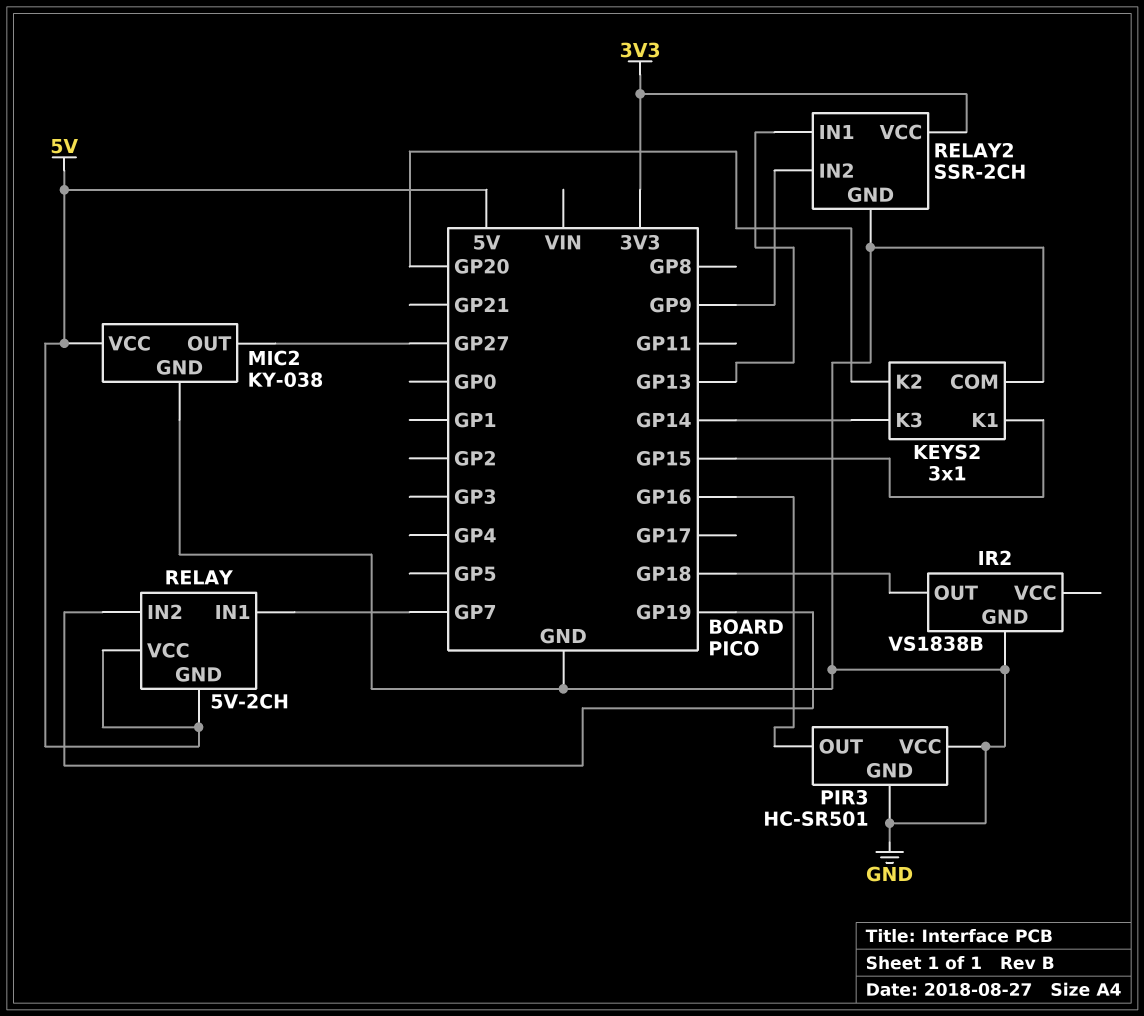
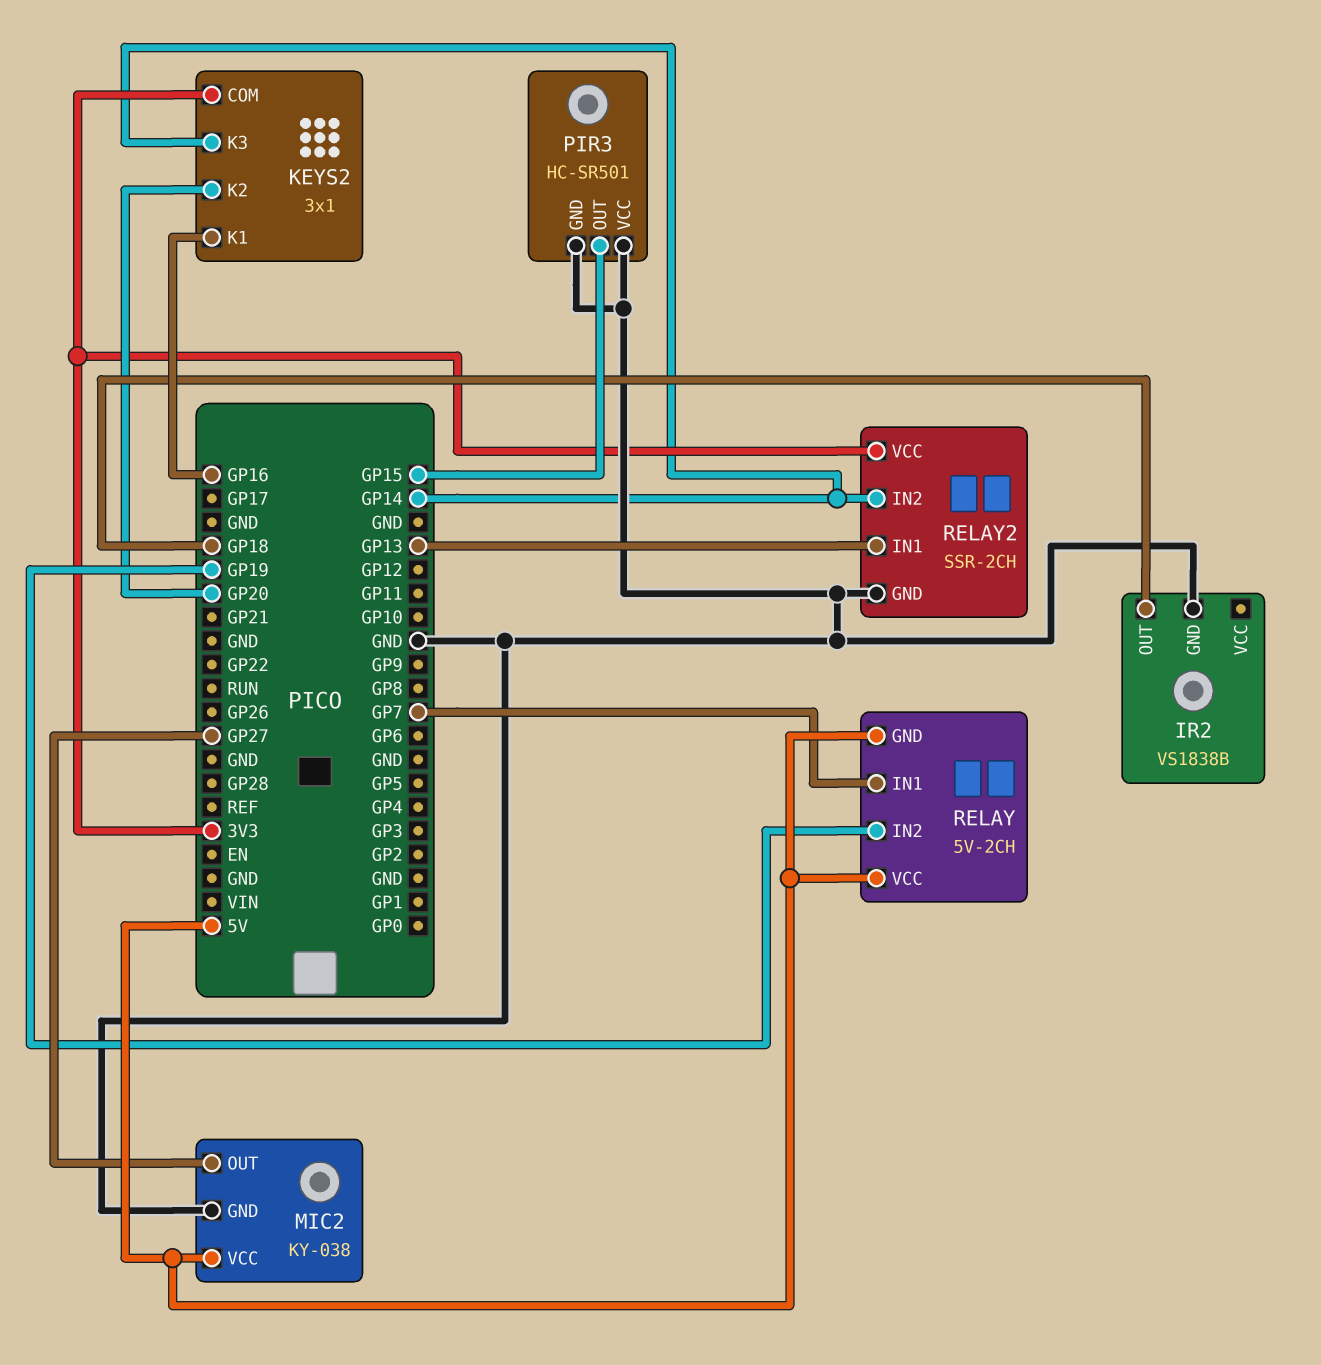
KEYS2 pin COM: GND -> 3V3
KEYS2 pin K1: GP15 -> GP16
PIR3 pin OUT: GP16 -> GP15
RELAY2 pin IN2: GP9 -> GP14

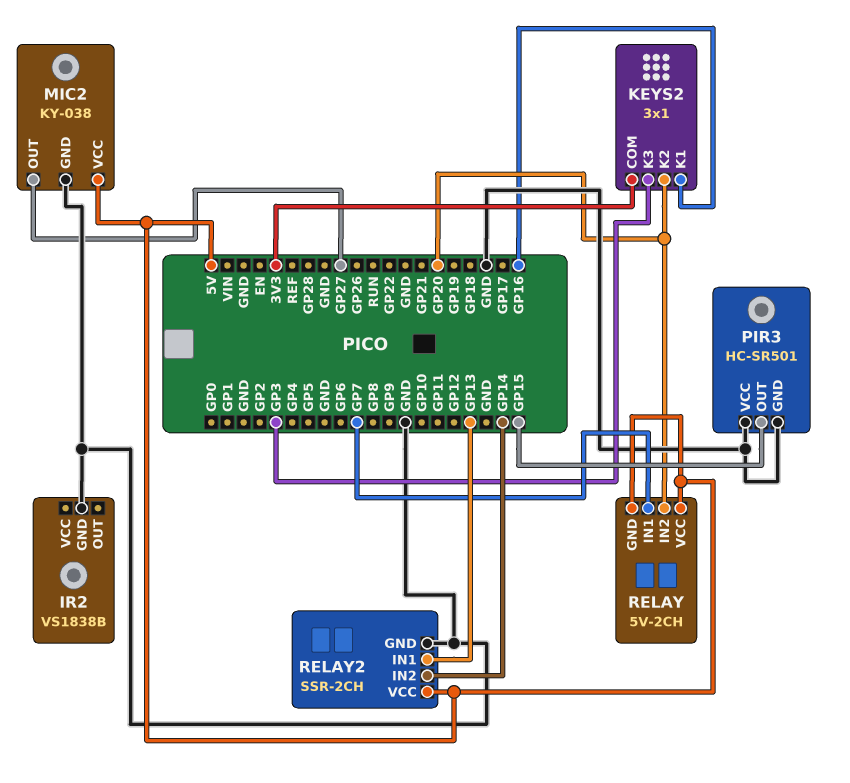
IR2 pin OUT: GP18 -> none
KEYS2 pin K3: GP14 -> GP3
RELAY pin IN2: GP19 -> GP20
RELAY2 pin VCC: 3V3 -> 5V

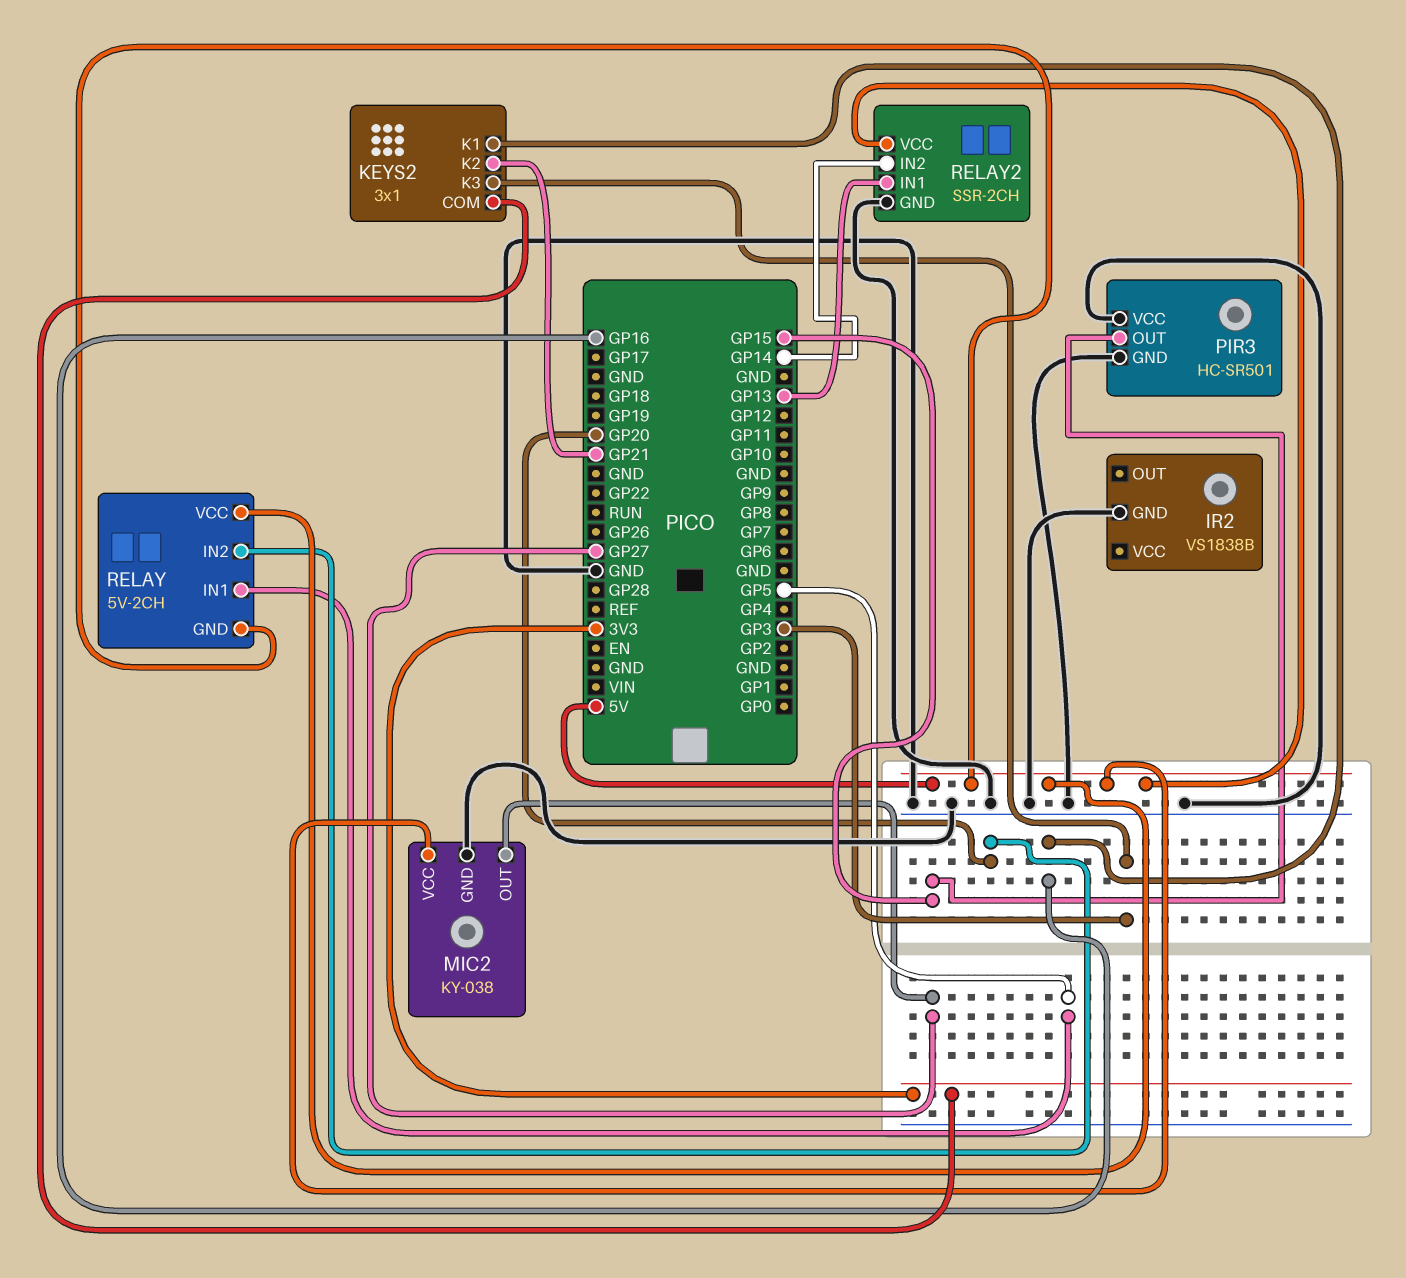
KEYS2 pin K2: GP20 -> GP21
RELAY pin IN1: GP7 -> GP5

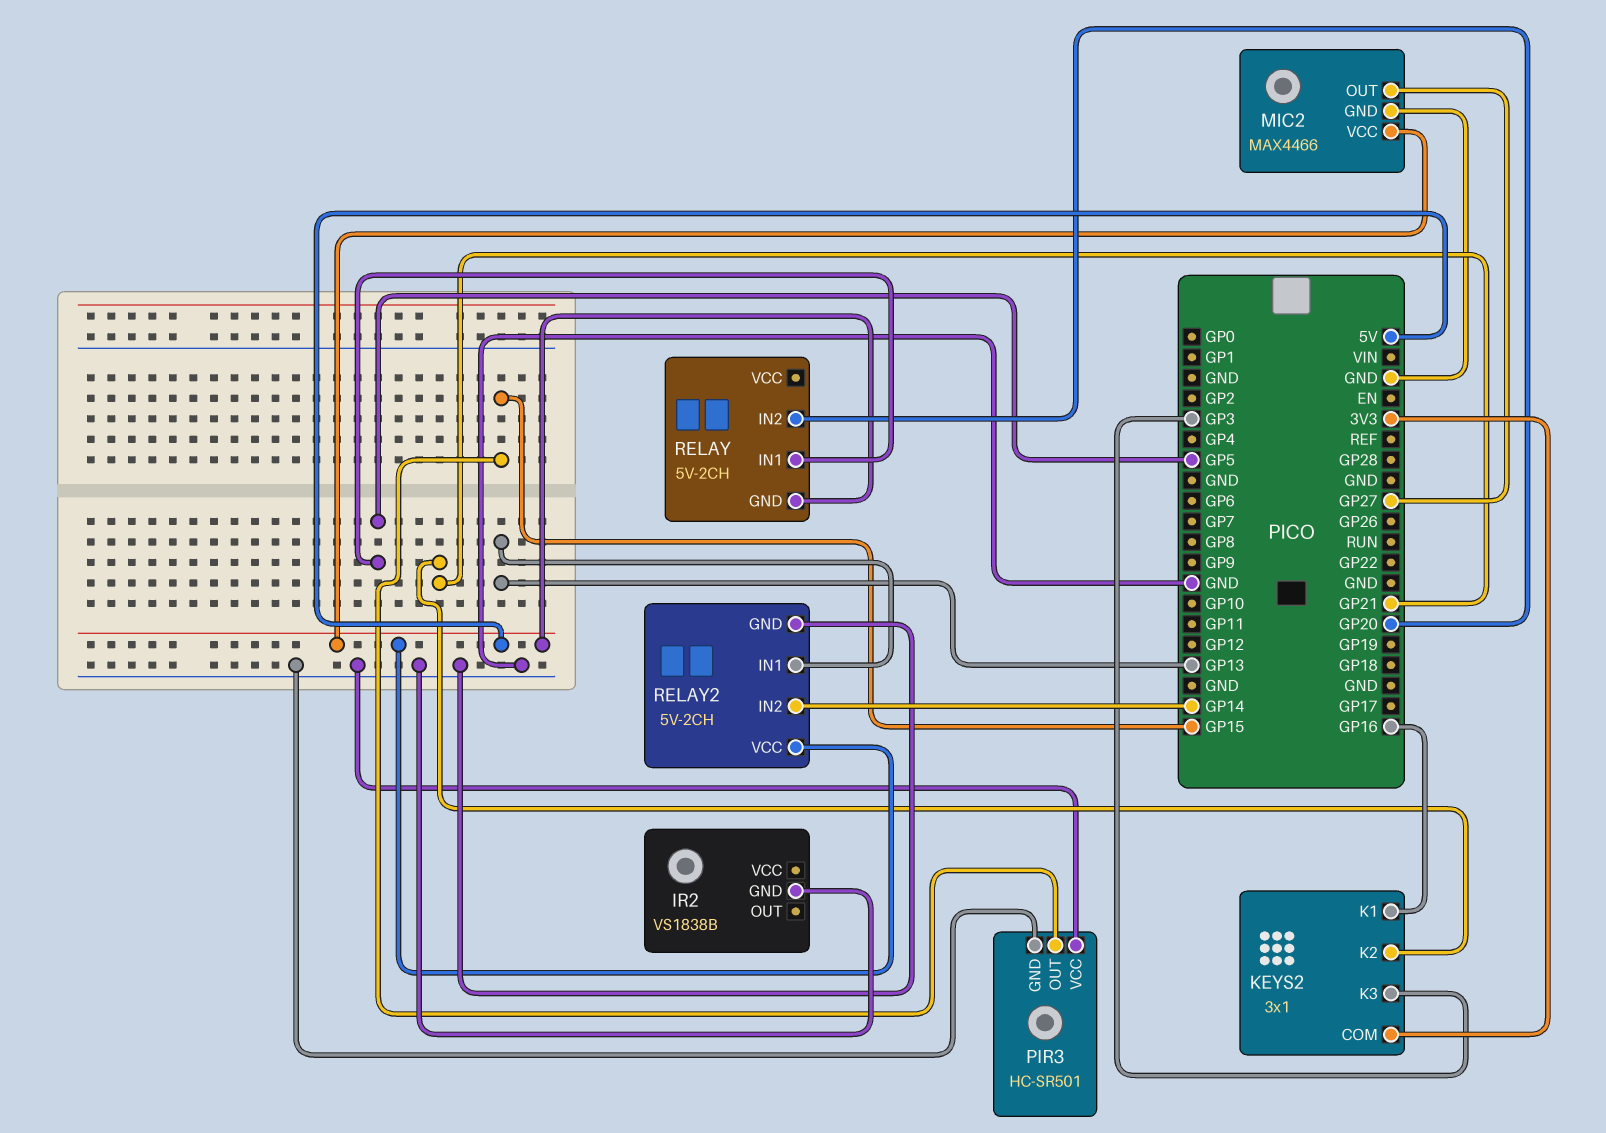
MIC2: KY-038 -> MAX4466
RELAY pin VCC: 5V -> none
RELAY2: SSR-2CH -> 5V-2CH

